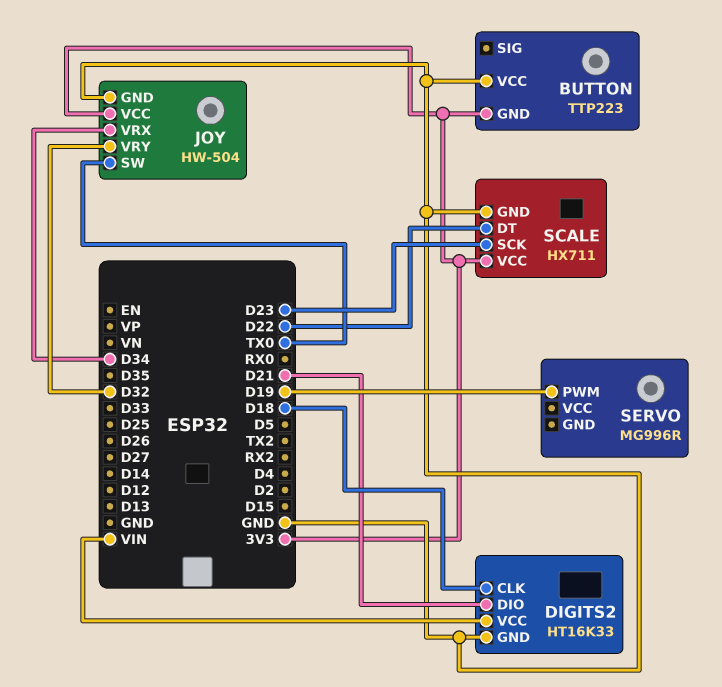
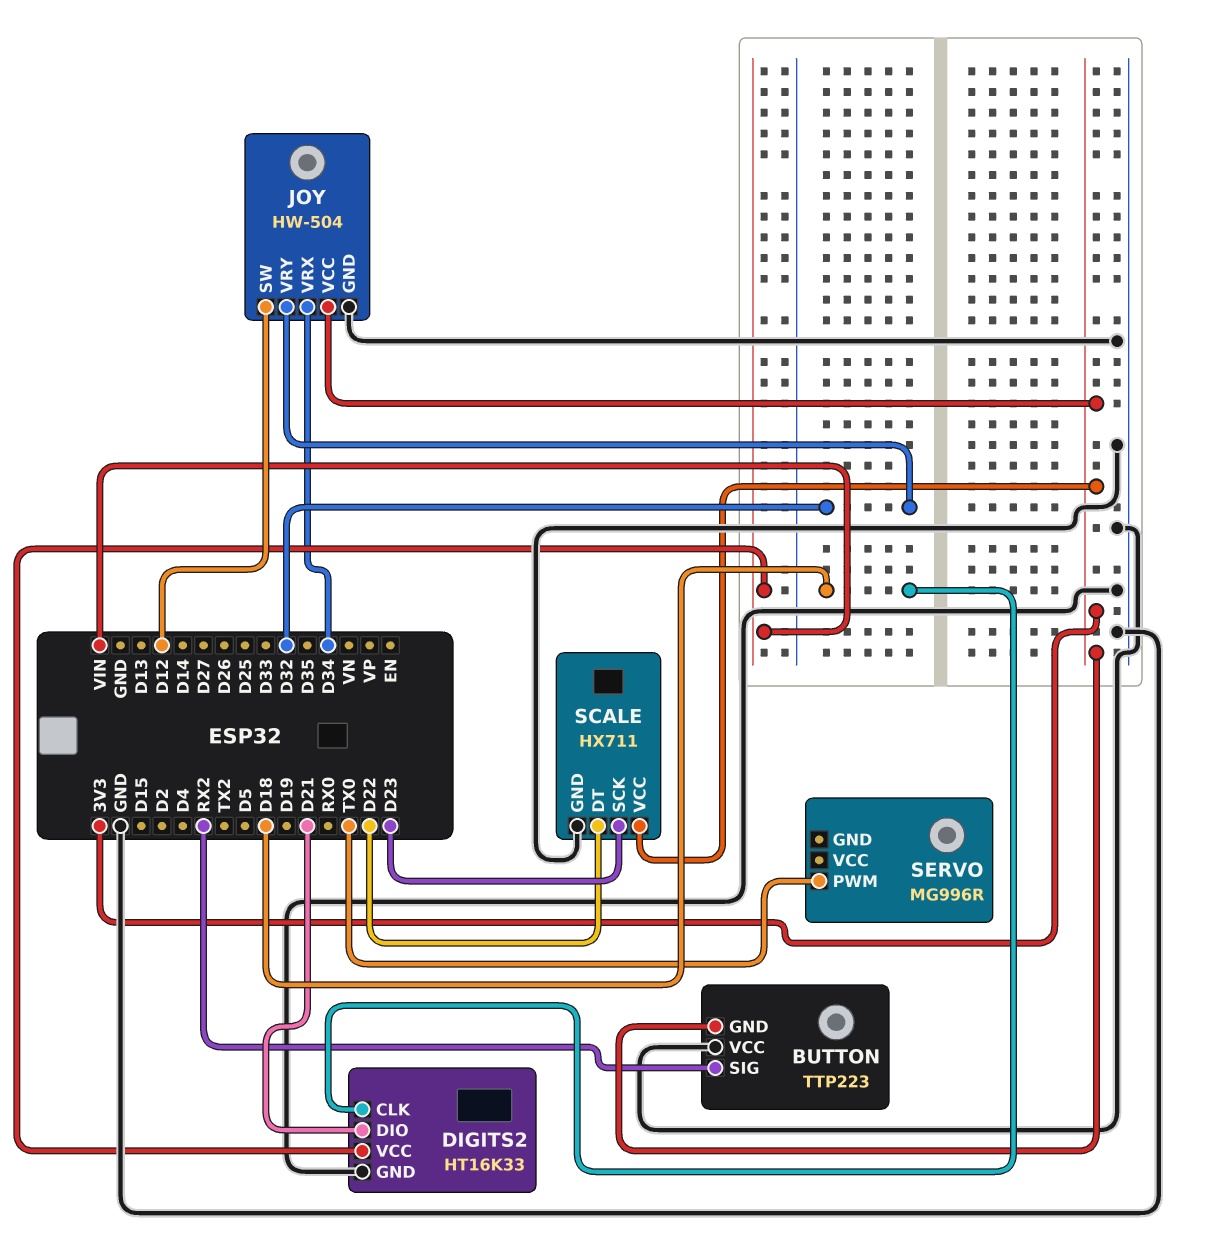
BUTTON pin SIG: none -> RX2
JOY pin SW: TX0 -> D12
SERVO pin PWM: D19 -> TX0

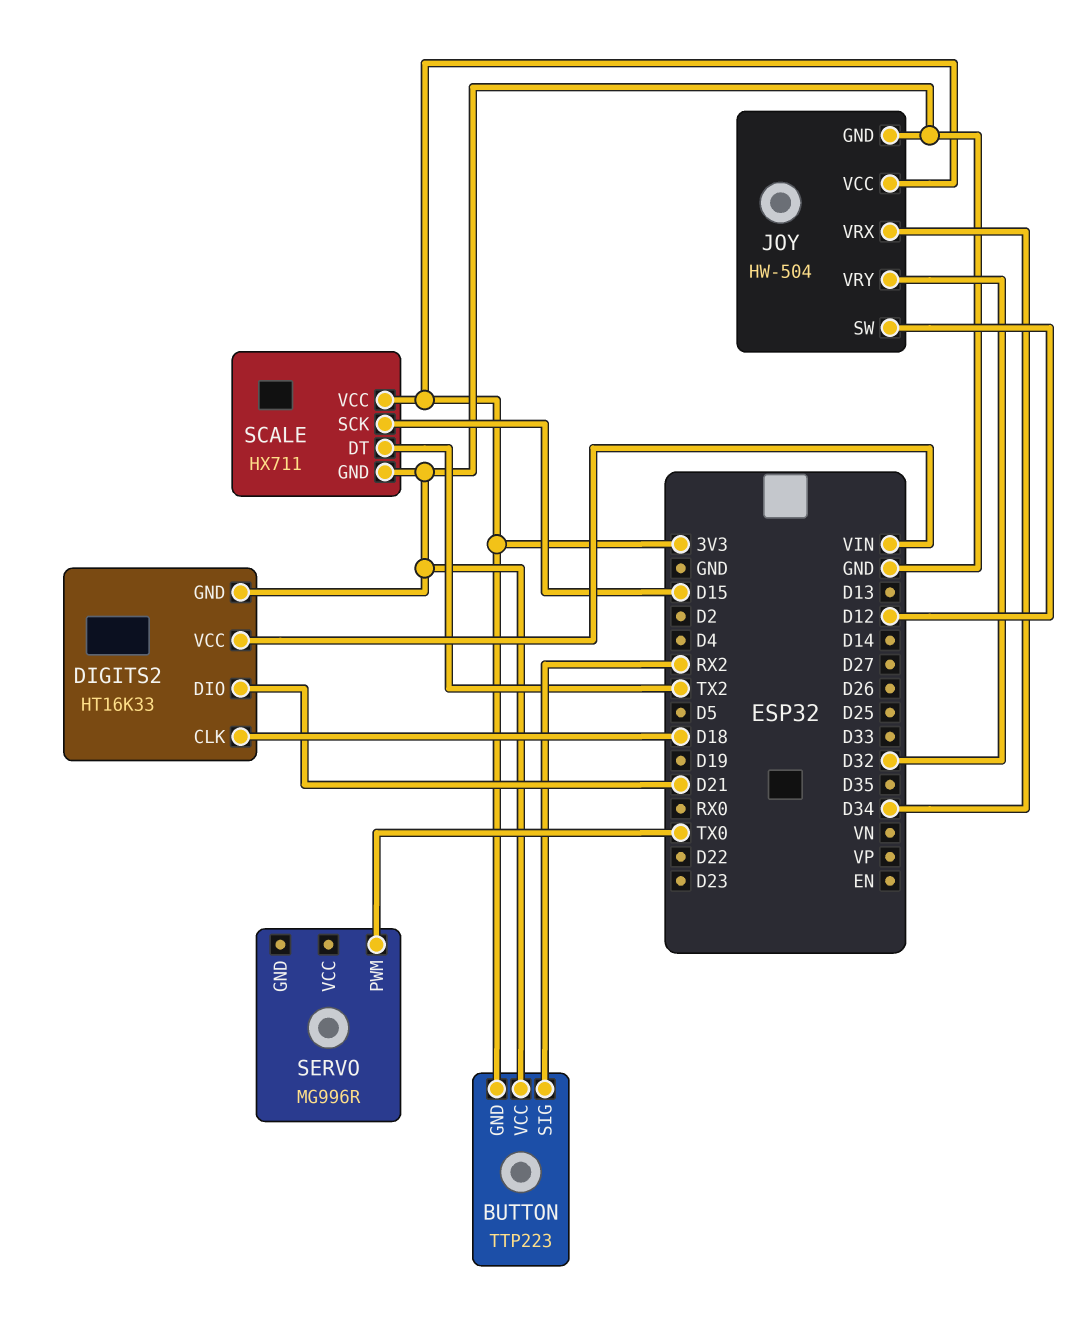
SCALE pin DT: D22 -> TX2
SCALE pin SCK: D23 -> D15

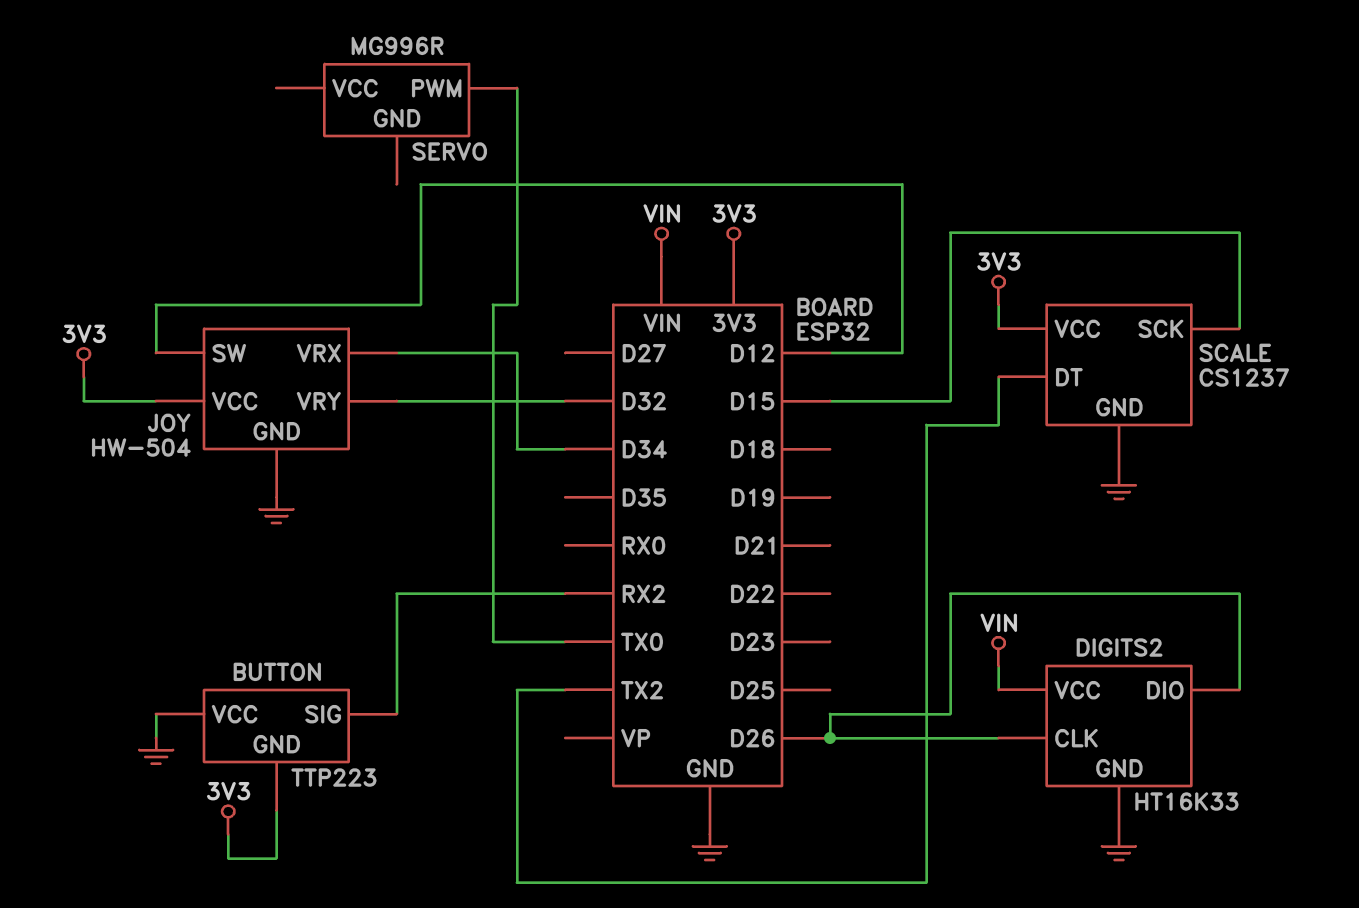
DIGITS2 pin CLK: D18 -> D26
DIGITS2 pin DIO: D21 -> D26
SCALE: HX711 -> CS1237

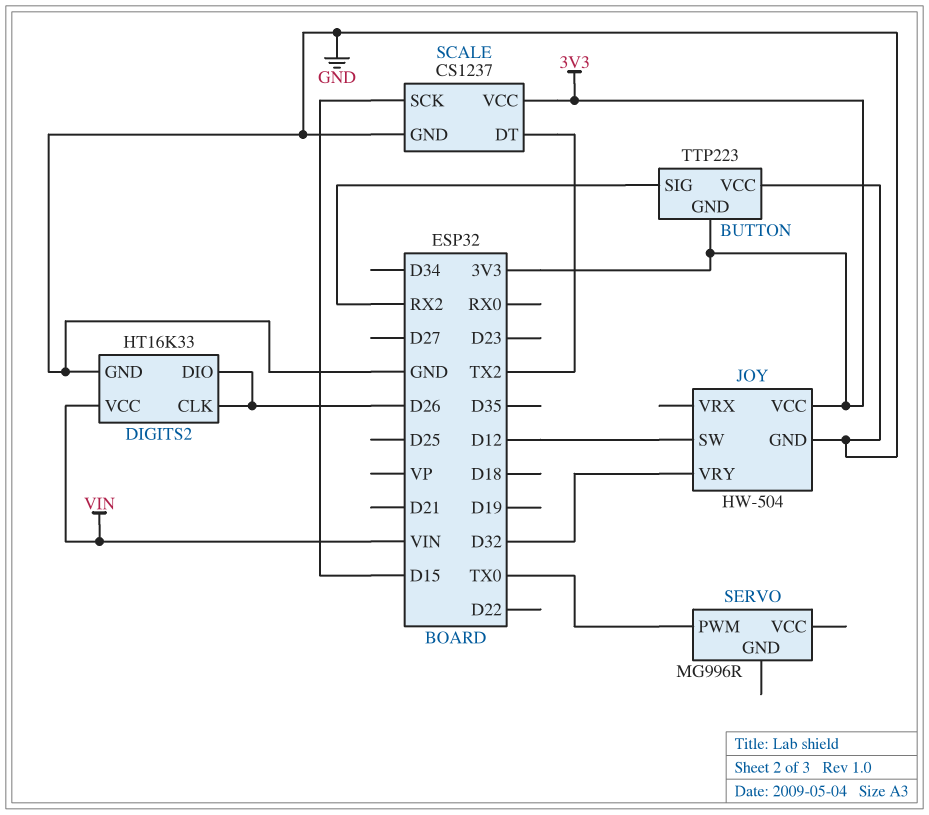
JOY pin VRX: D34 -> none

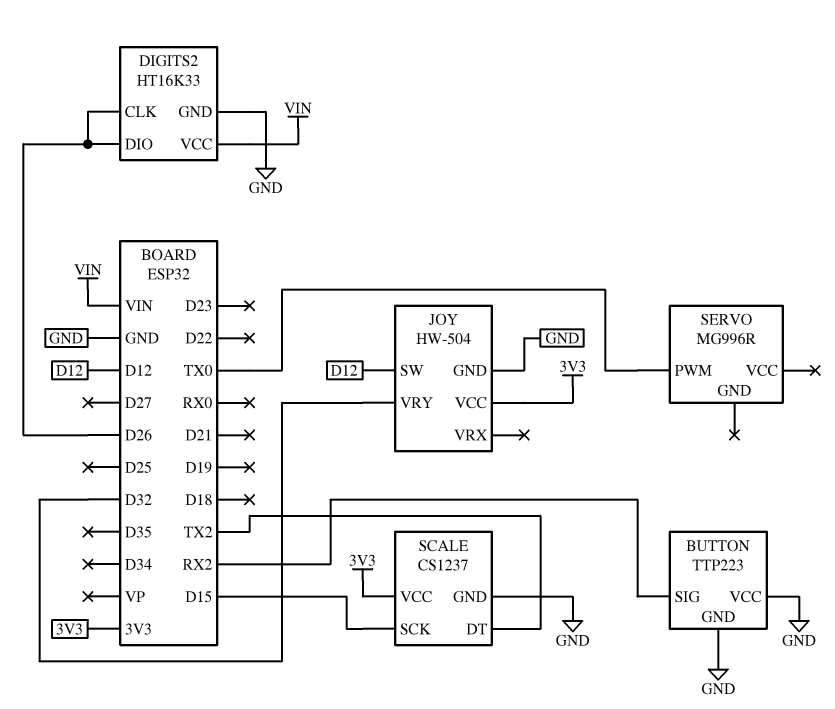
BUTTON pin GND: 3V3 -> GND

